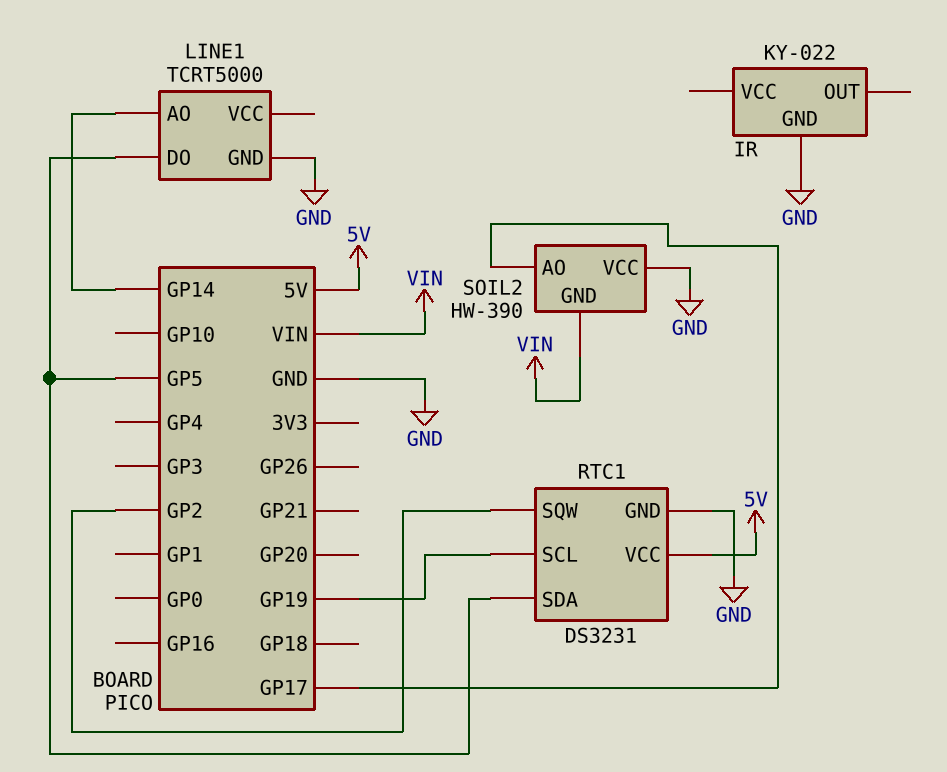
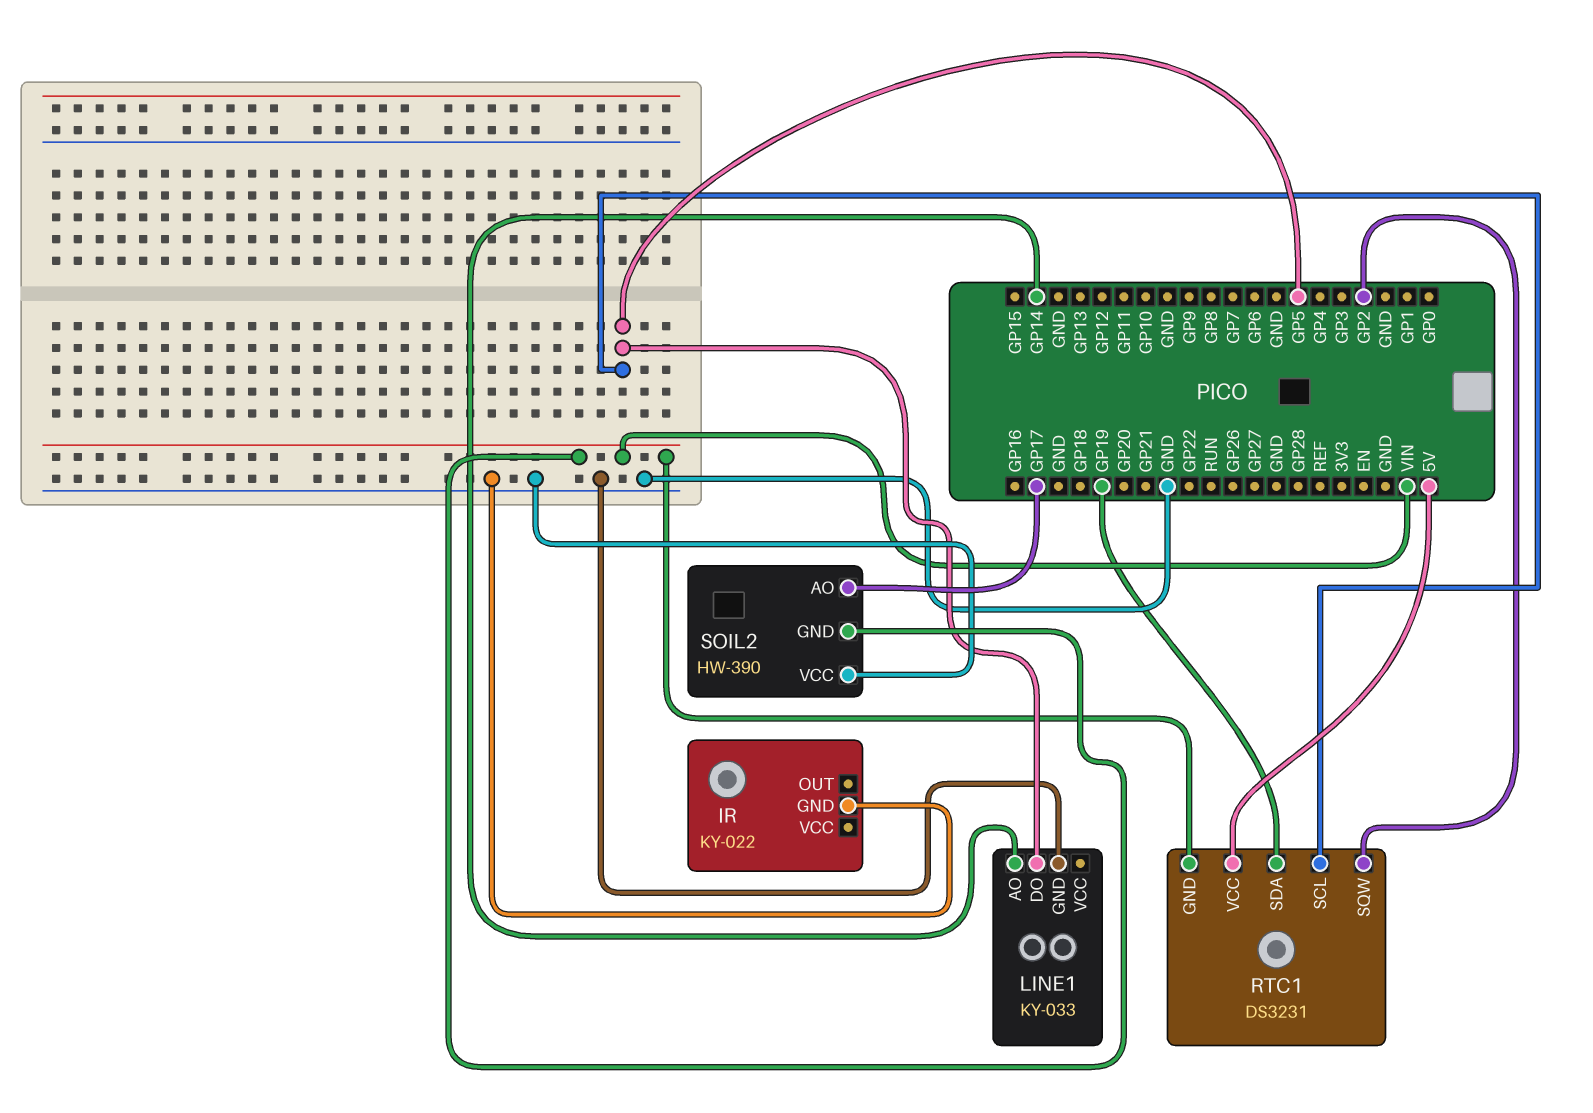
LINE1: TCRT5000 -> KY-033
RTC1 pin GND: GND -> VIN
RTC1 pin SCL: GP19 -> GP5
RTC1 pin SDA: GP5 -> GP19

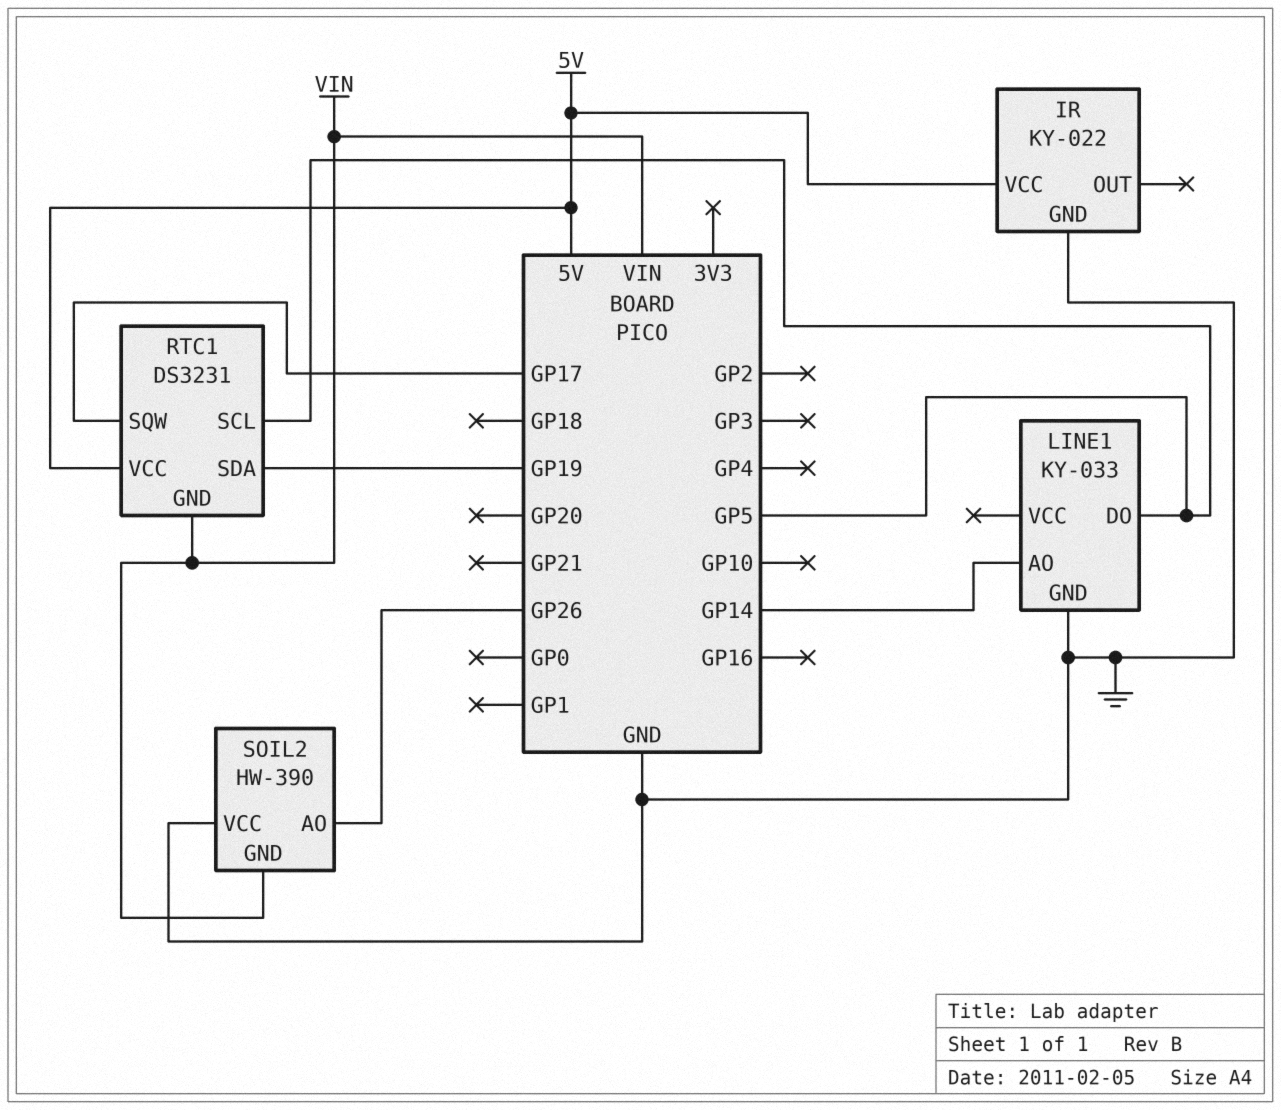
IR pin VCC: none -> 5V
RTC1 pin SQW: GP2 -> GP17
SOIL2 pin AO: GP17 -> GP26

